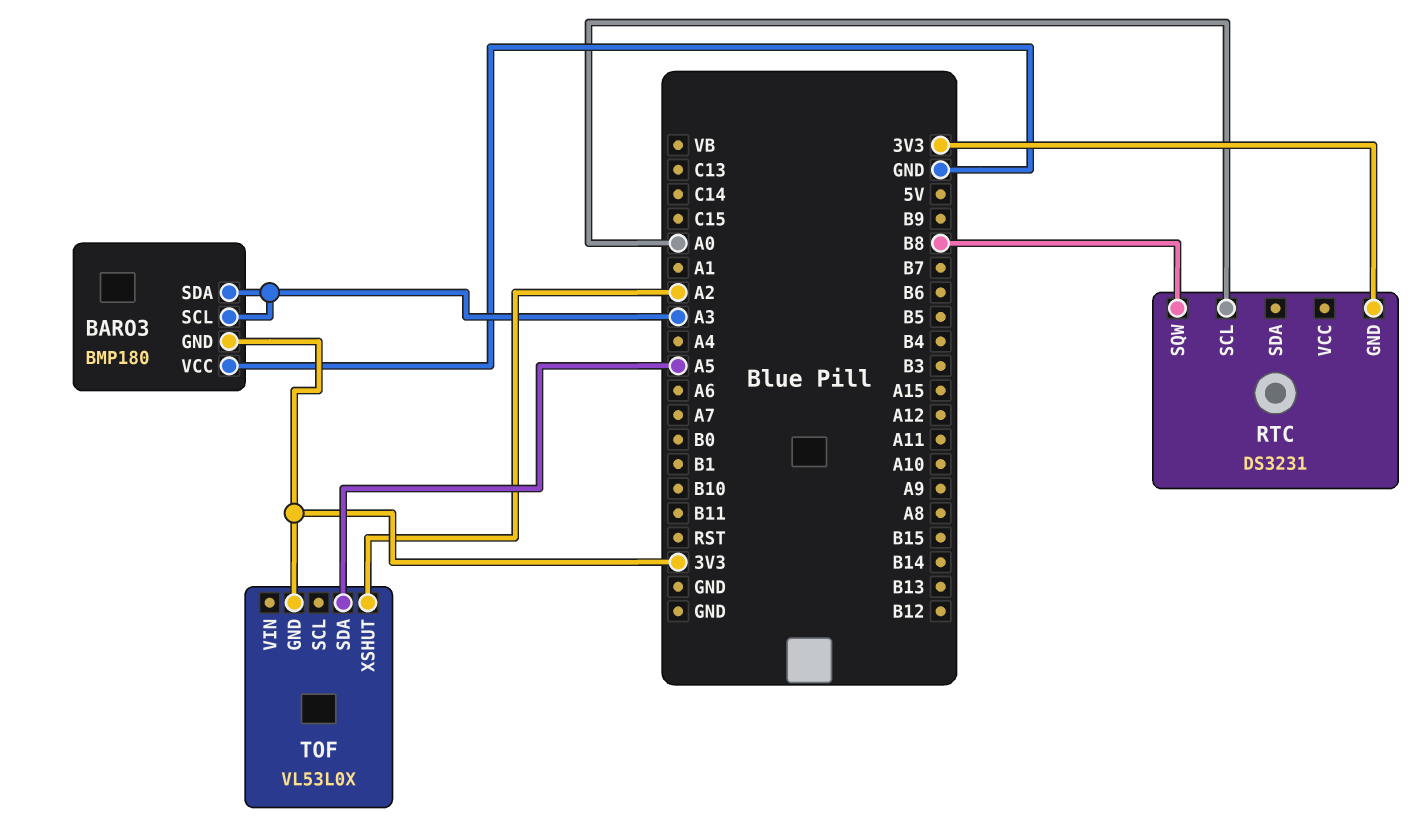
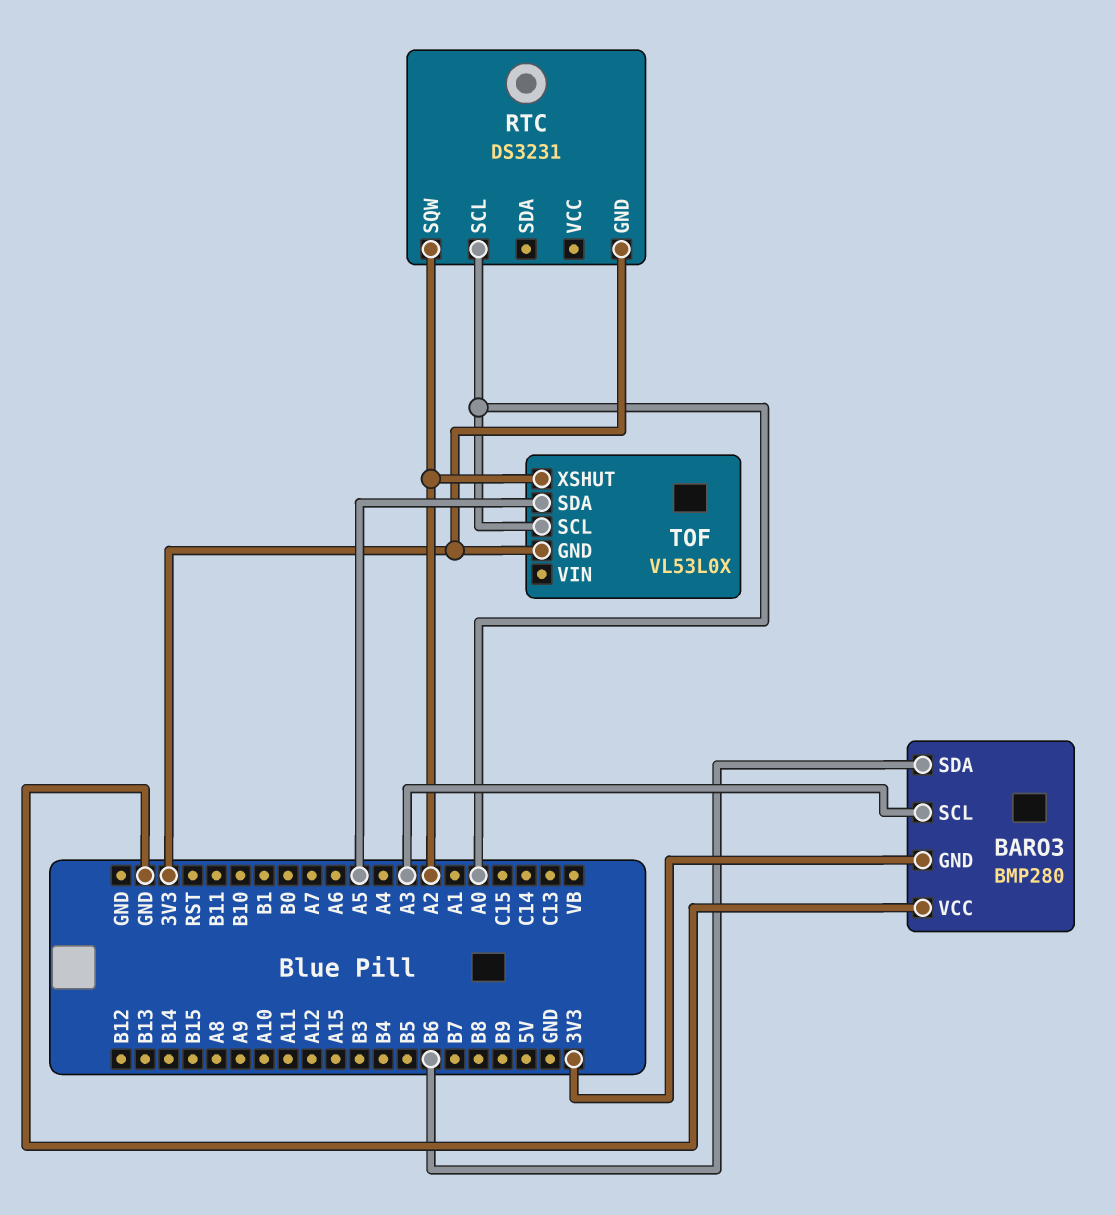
BARO3: BMP180 -> BMP280
BARO3 pin SDA: A3 -> B6
RTC pin SQW: B8 -> A2
TOF pin SCL: none -> A0

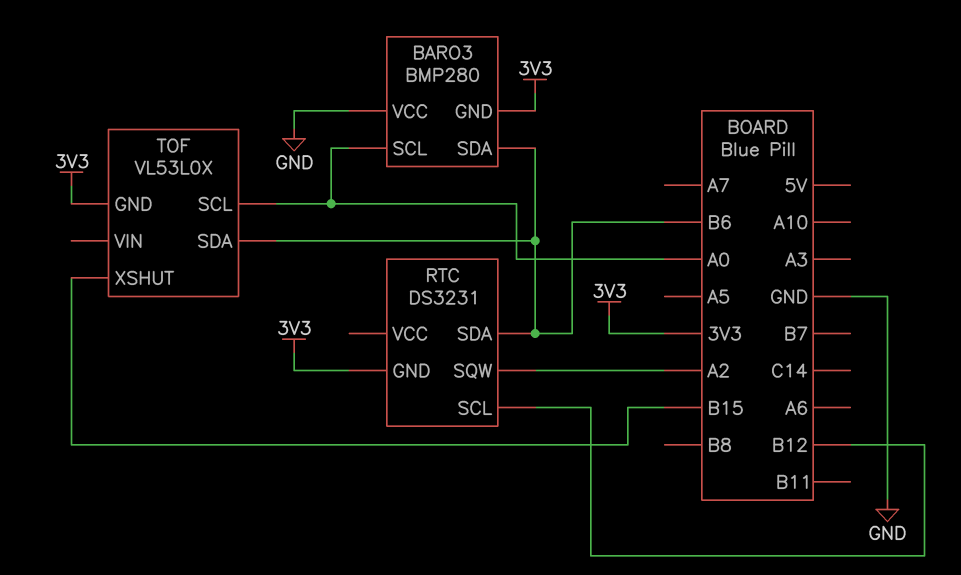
BARO3 pin SCL: A3 -> A0
RTC pin SCL: A0 -> B12
RTC pin SDA: none -> B6
TOF pin SDA: A5 -> B6
TOF pin XSHUT: A2 -> B15

